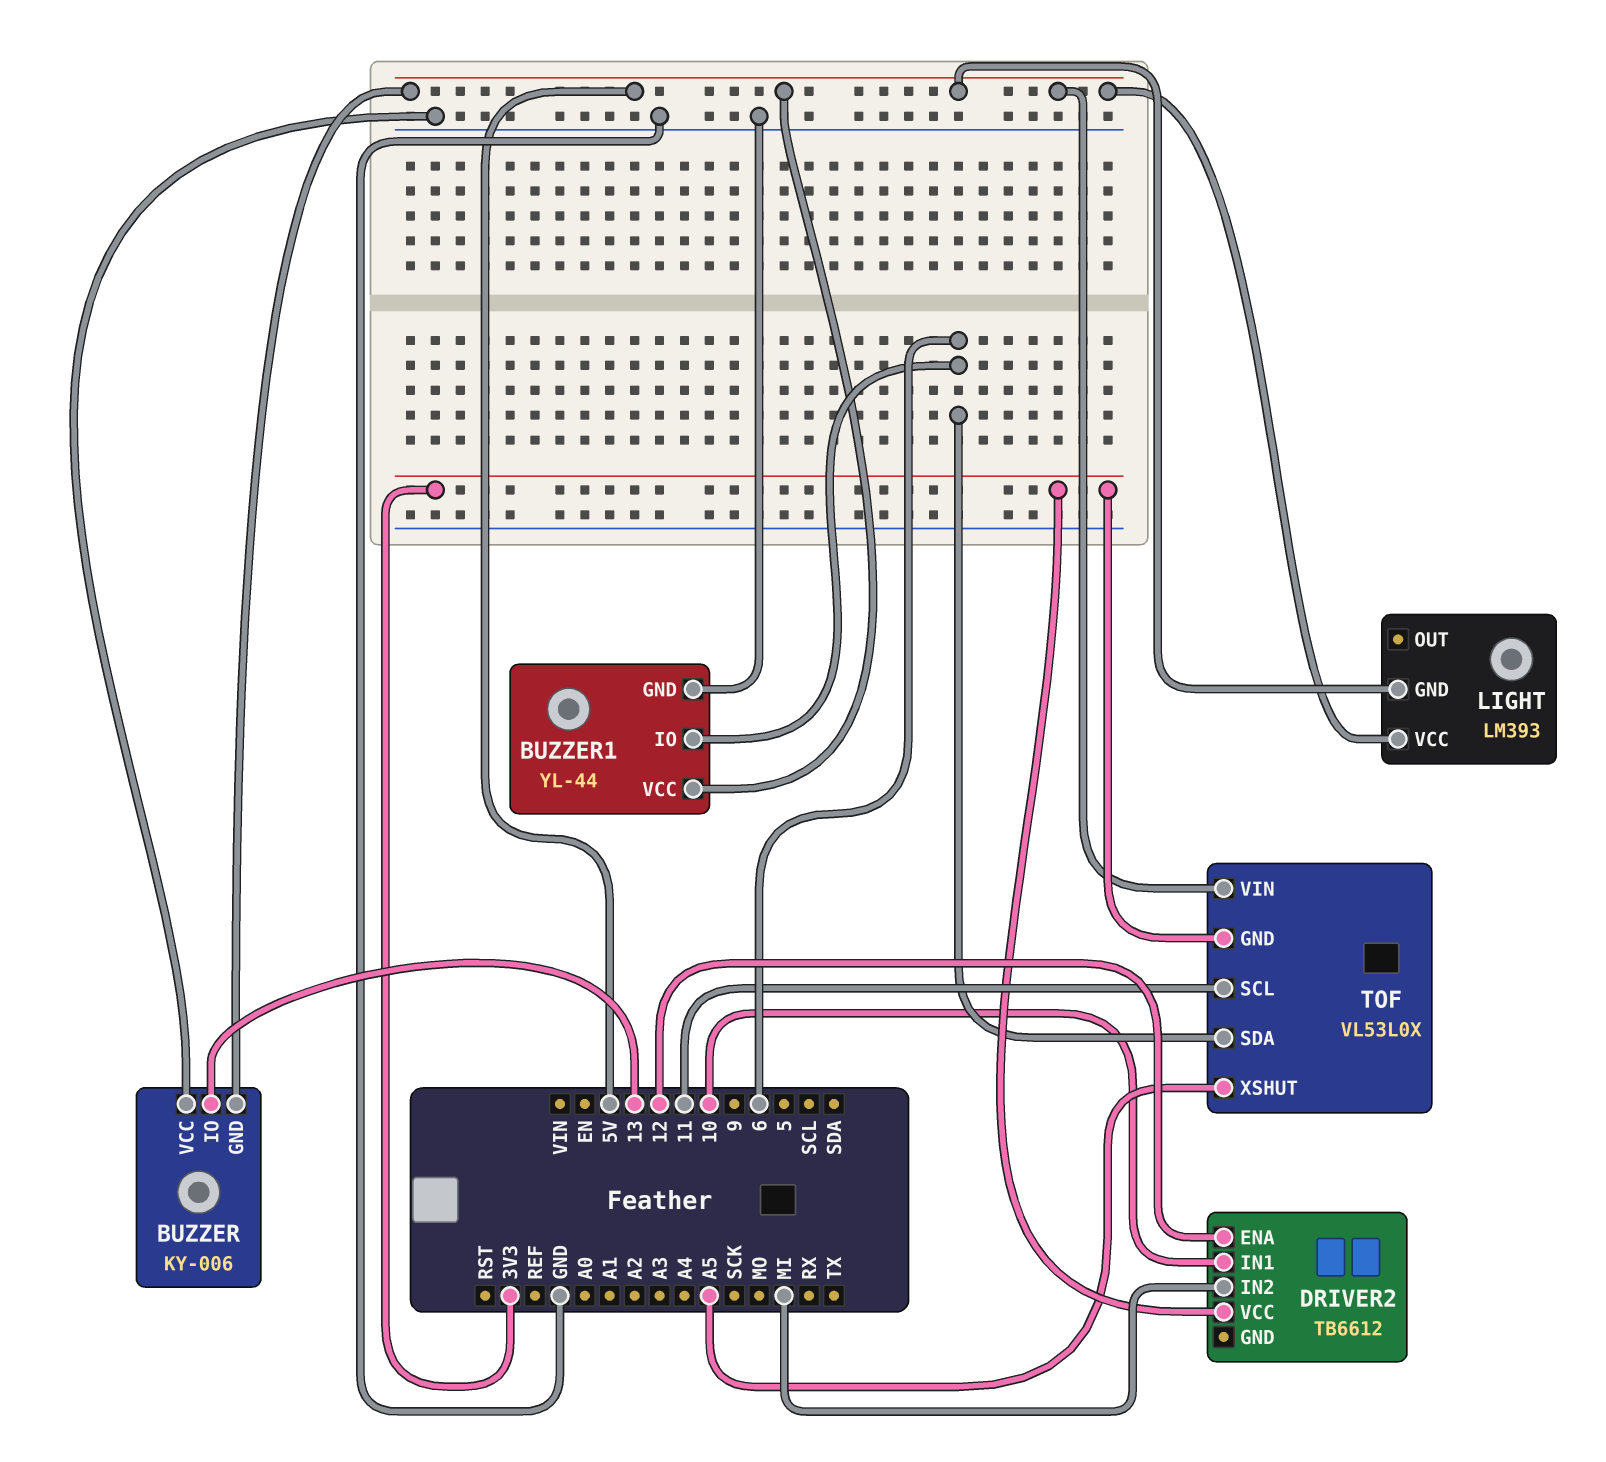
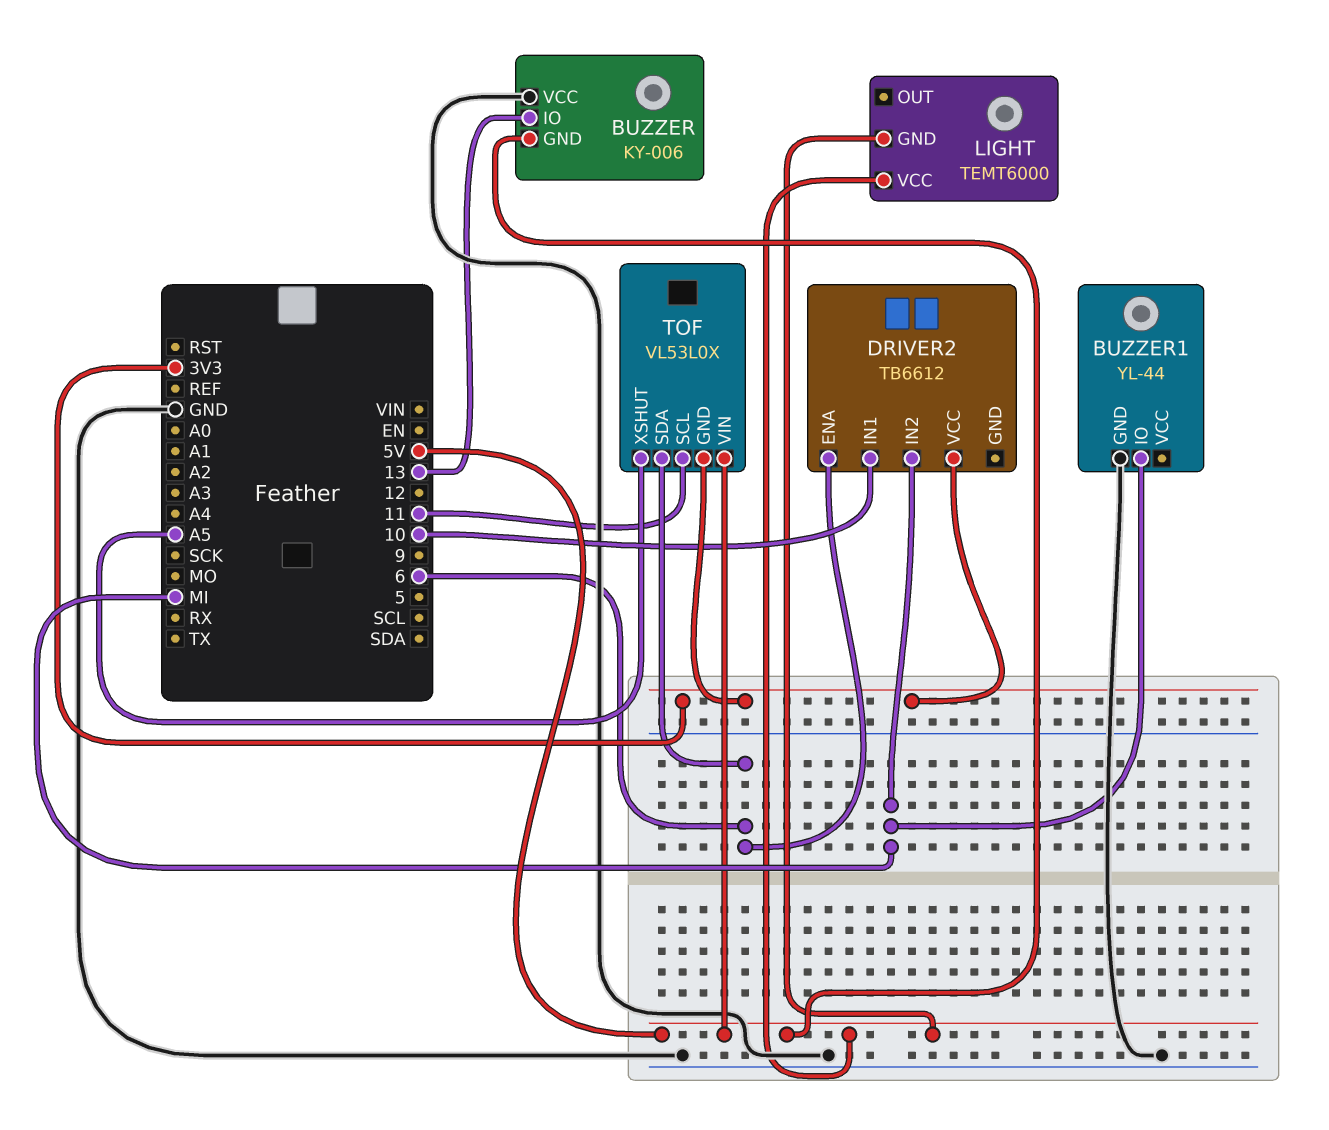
BUZZER1 pin IO: 6 -> MI
BUZZER1 pin VCC: 5V -> none
DRIVER2 pin ENA: 12 -> 6
LIGHT: LM393 -> TEMT6000

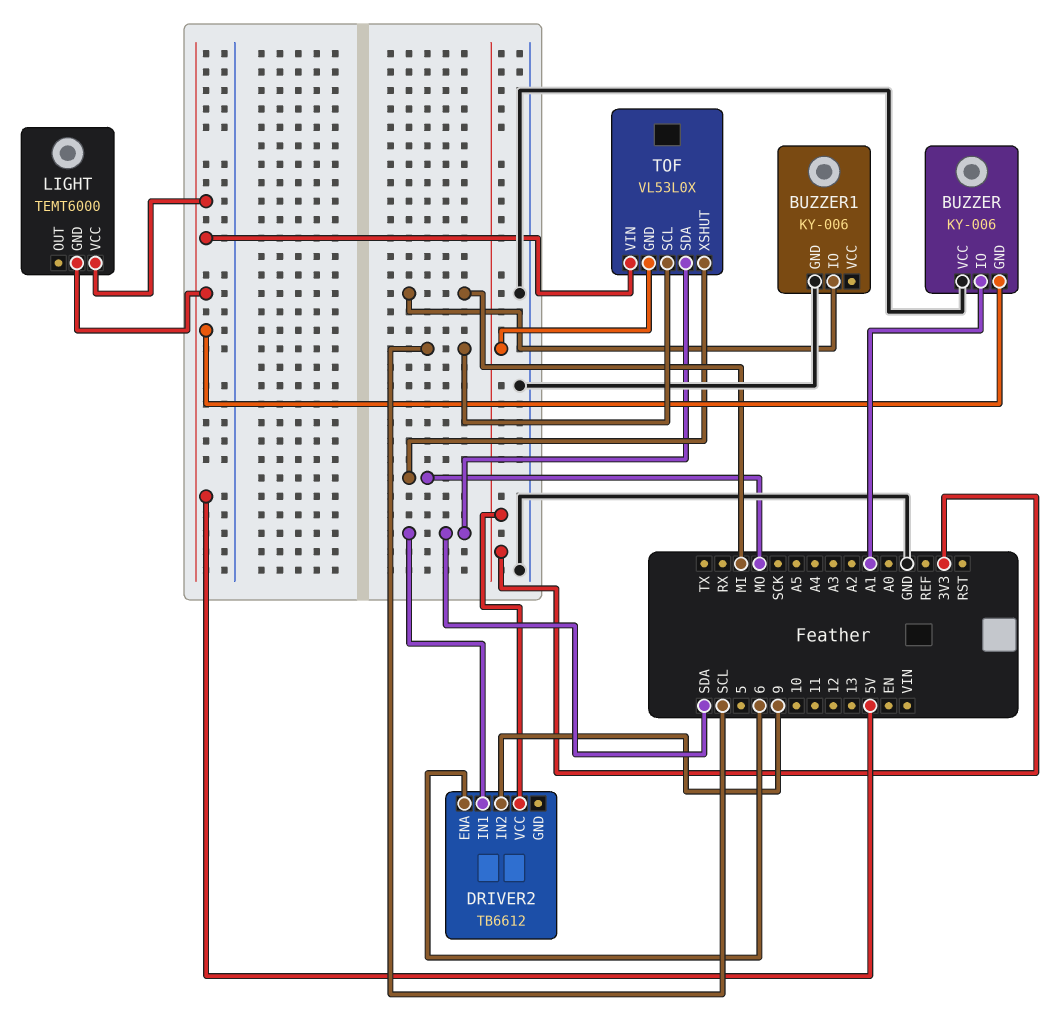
BUZZER pin IO: 13 -> A1
BUZZER1: YL-44 -> KY-006
DRIVER2 pin IN1: 10 -> SDA
DRIVER2 pin IN2: MI -> 9
TOF pin SCL: 11 -> SCL
TOF pin SDA: 6 -> SDA
TOF pin XSHUT: A5 -> MO

